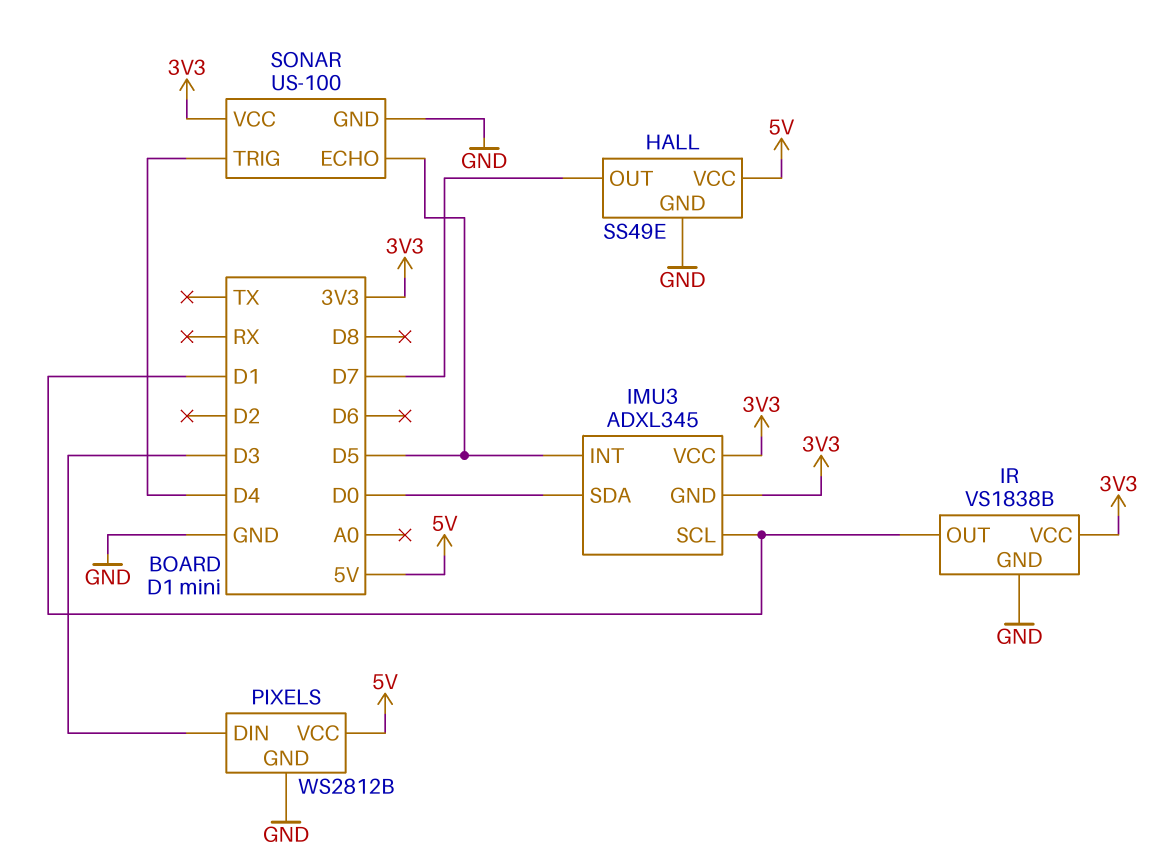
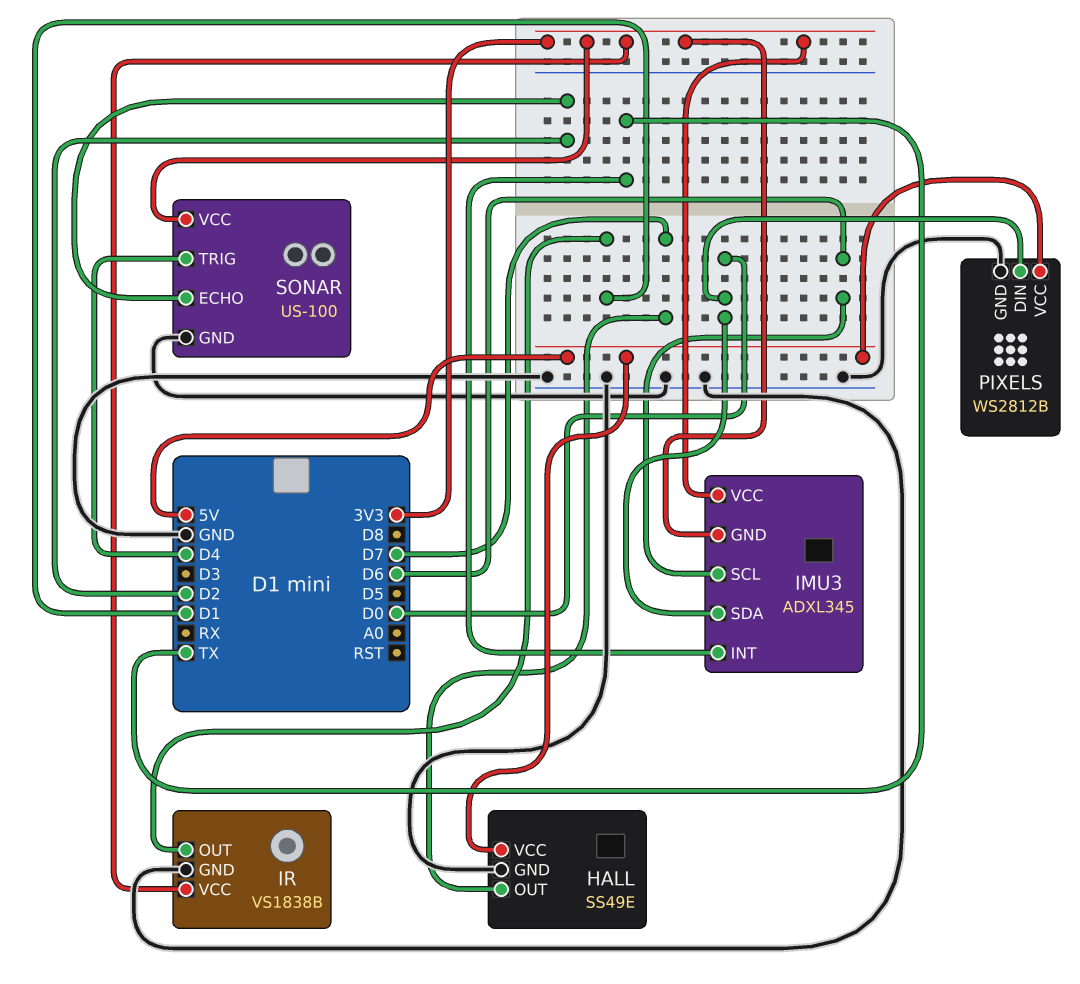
IMU3 pin INT: D5 -> TX
IMU3 pin SCL: D1 -> D6
PIXELS pin DIN: D3 -> D0
SONAR pin ECHO: D5 -> D2

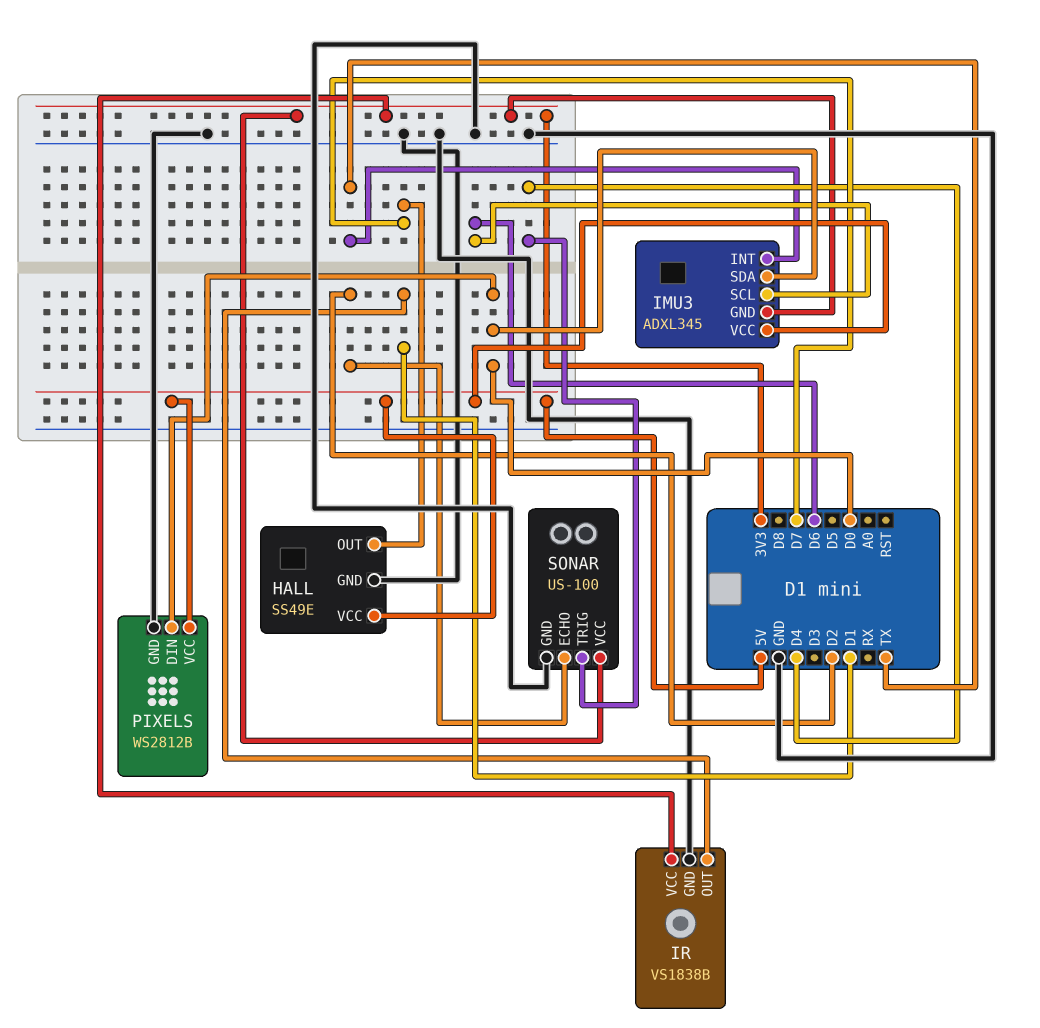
IMU3 pin VCC: 3V3 -> 5V

